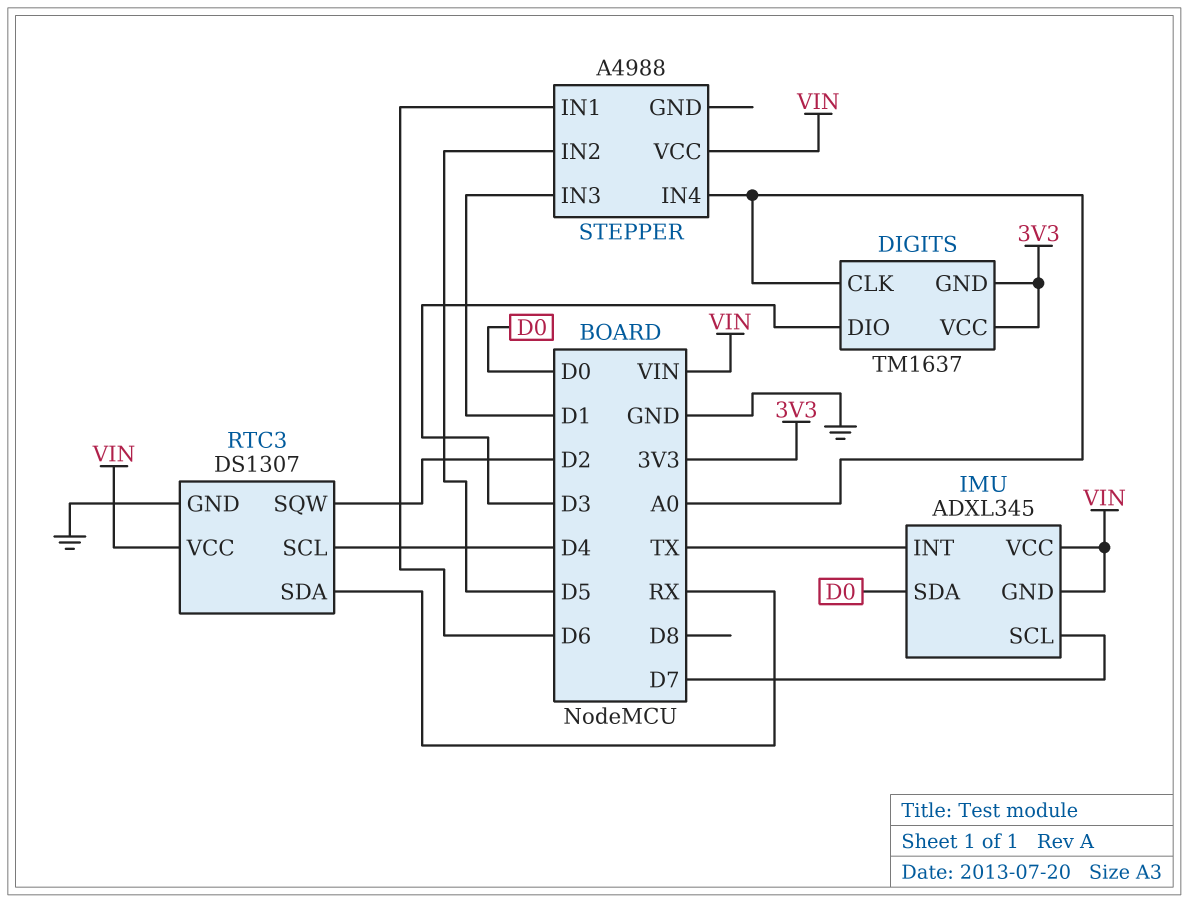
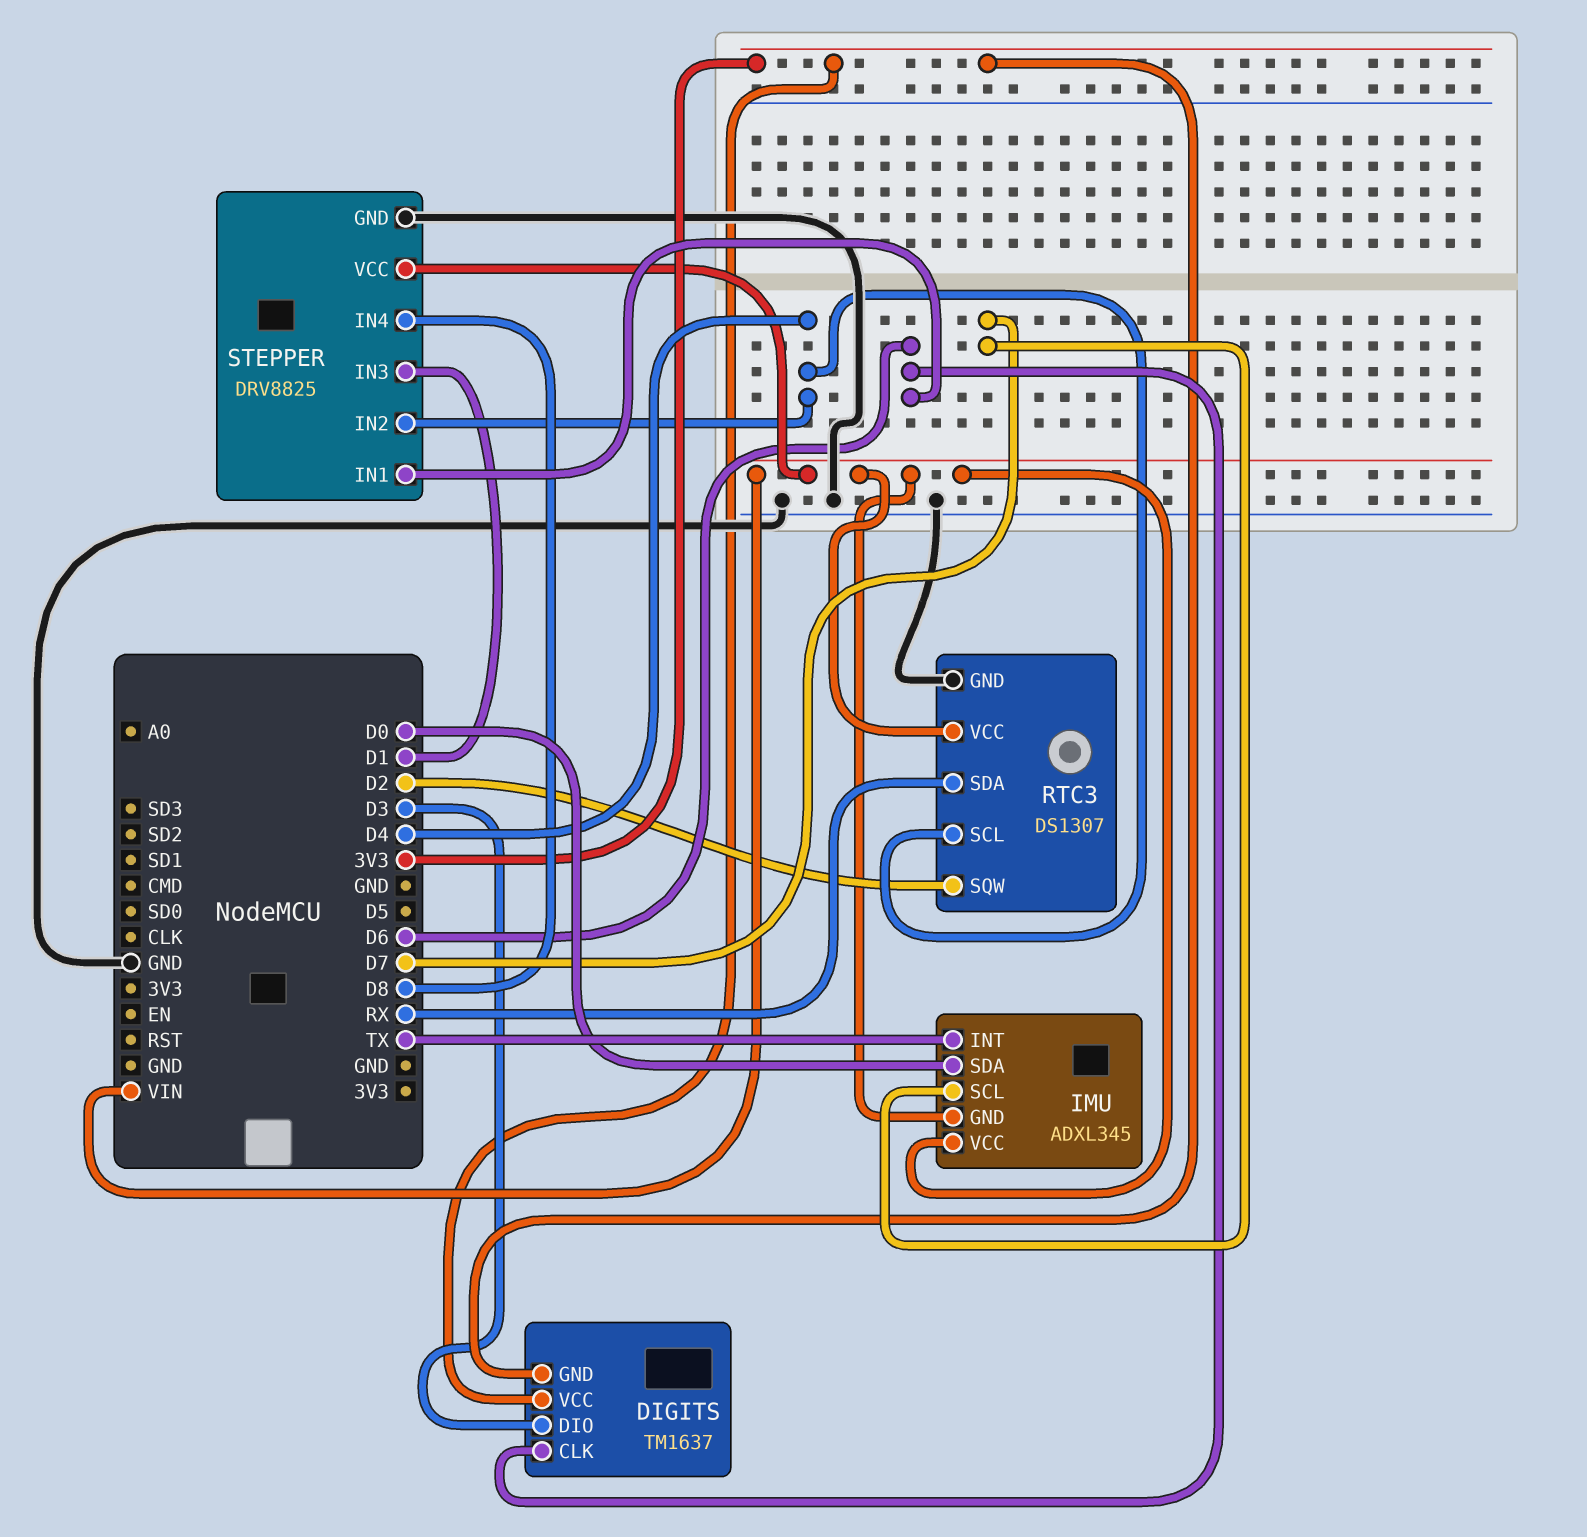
DIGITS pin CLK: A0 -> D6
STEPPER: A4988 -> DRV8825
STEPPER pin GND: none -> GND
STEPPER pin IN2: D5 -> D4
STEPPER pin IN4: A0 -> D8

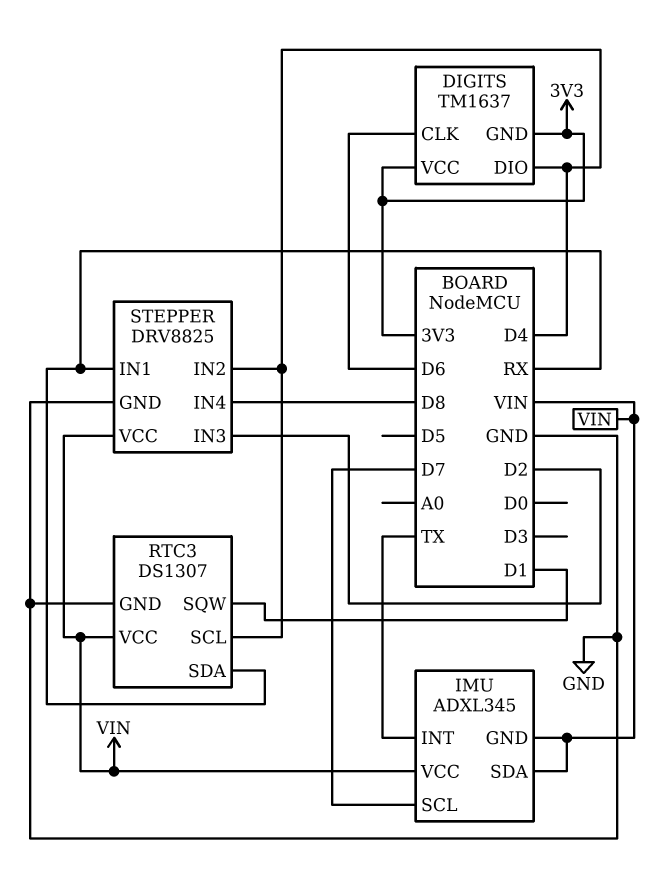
DIGITS pin DIO: D3 -> D4
IMU pin SDA: D0 -> VIN
RTC3 pin SQW: D2 -> D1
STEPPER pin IN1: D6 -> RX
STEPPER pin IN3: D1 -> D2

